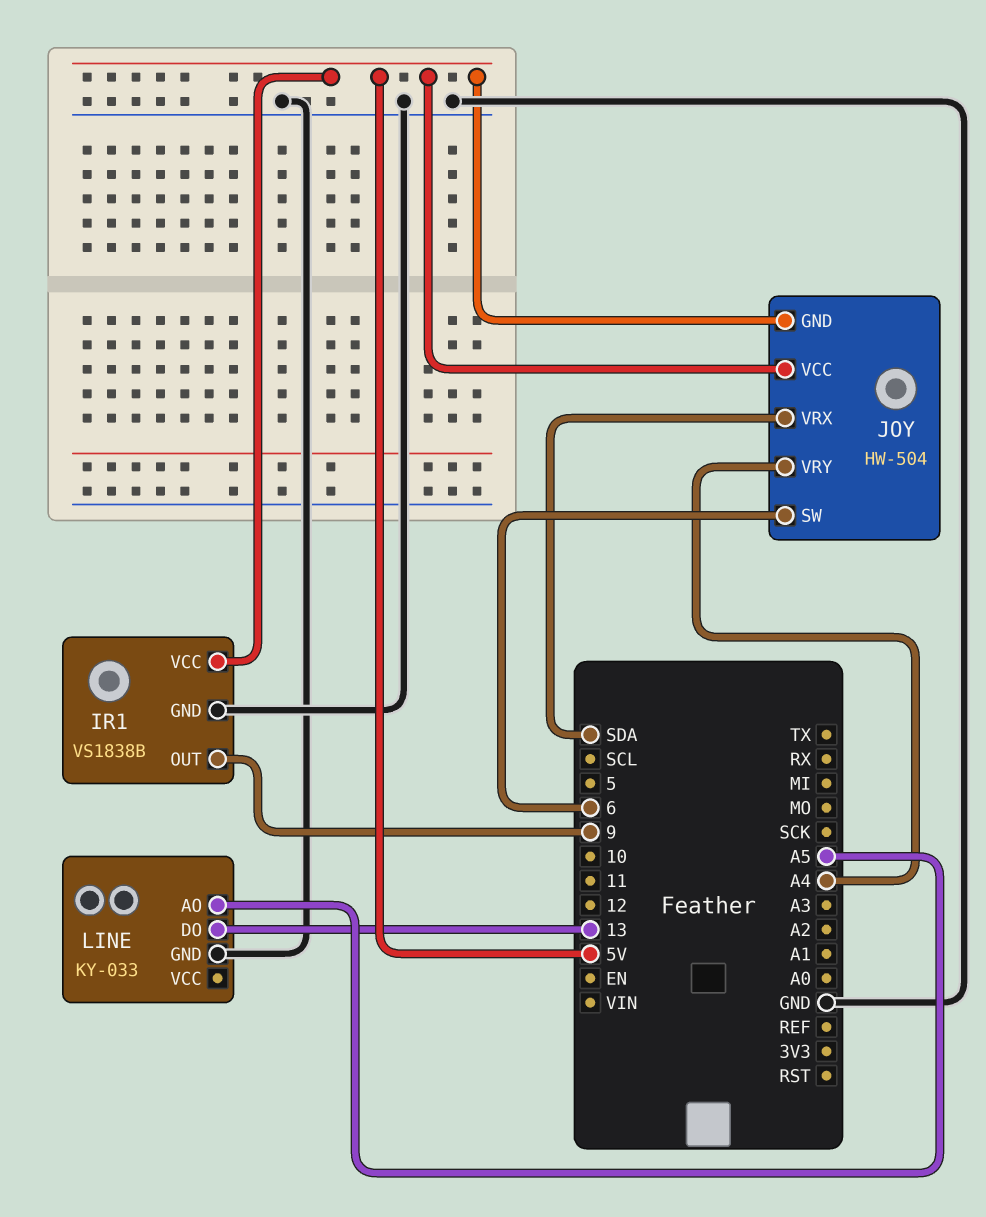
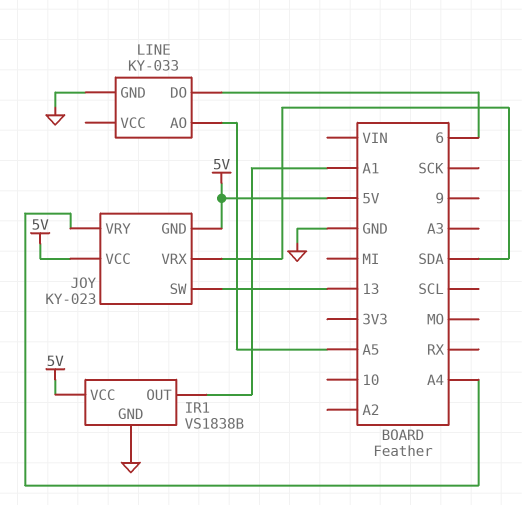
IR1 pin OUT: 9 -> A1
JOY: HW-504 -> KY-023
JOY pin SW: 6 -> 13
LINE pin DO: 13 -> 6

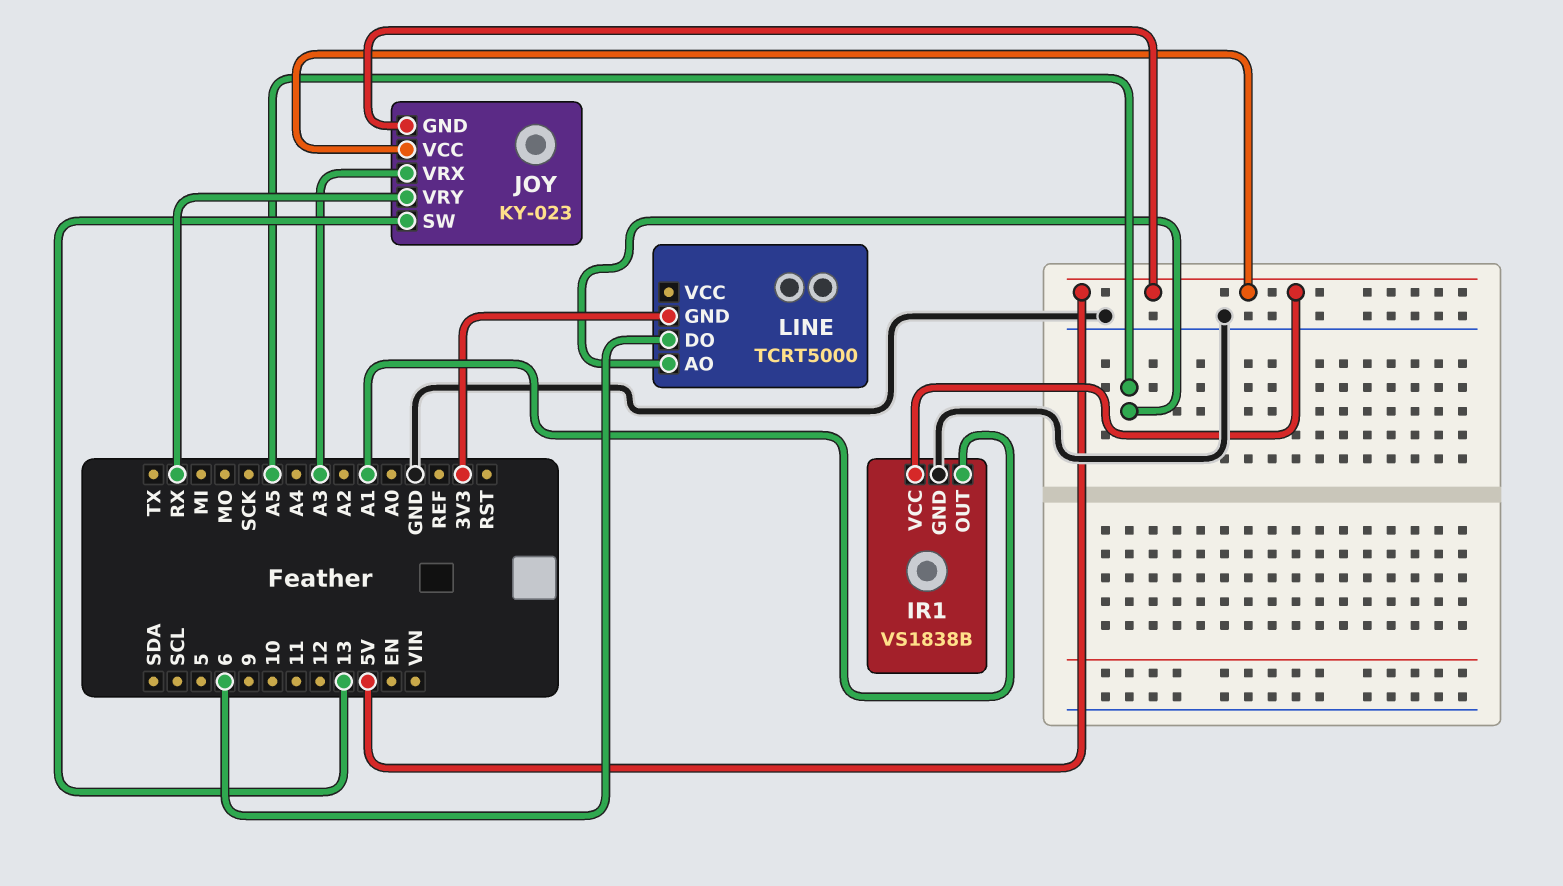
JOY pin VRX: SDA -> A3
JOY pin VRY: A4 -> RX
LINE: KY-033 -> TCRT5000
LINE pin GND: GND -> 3V3

